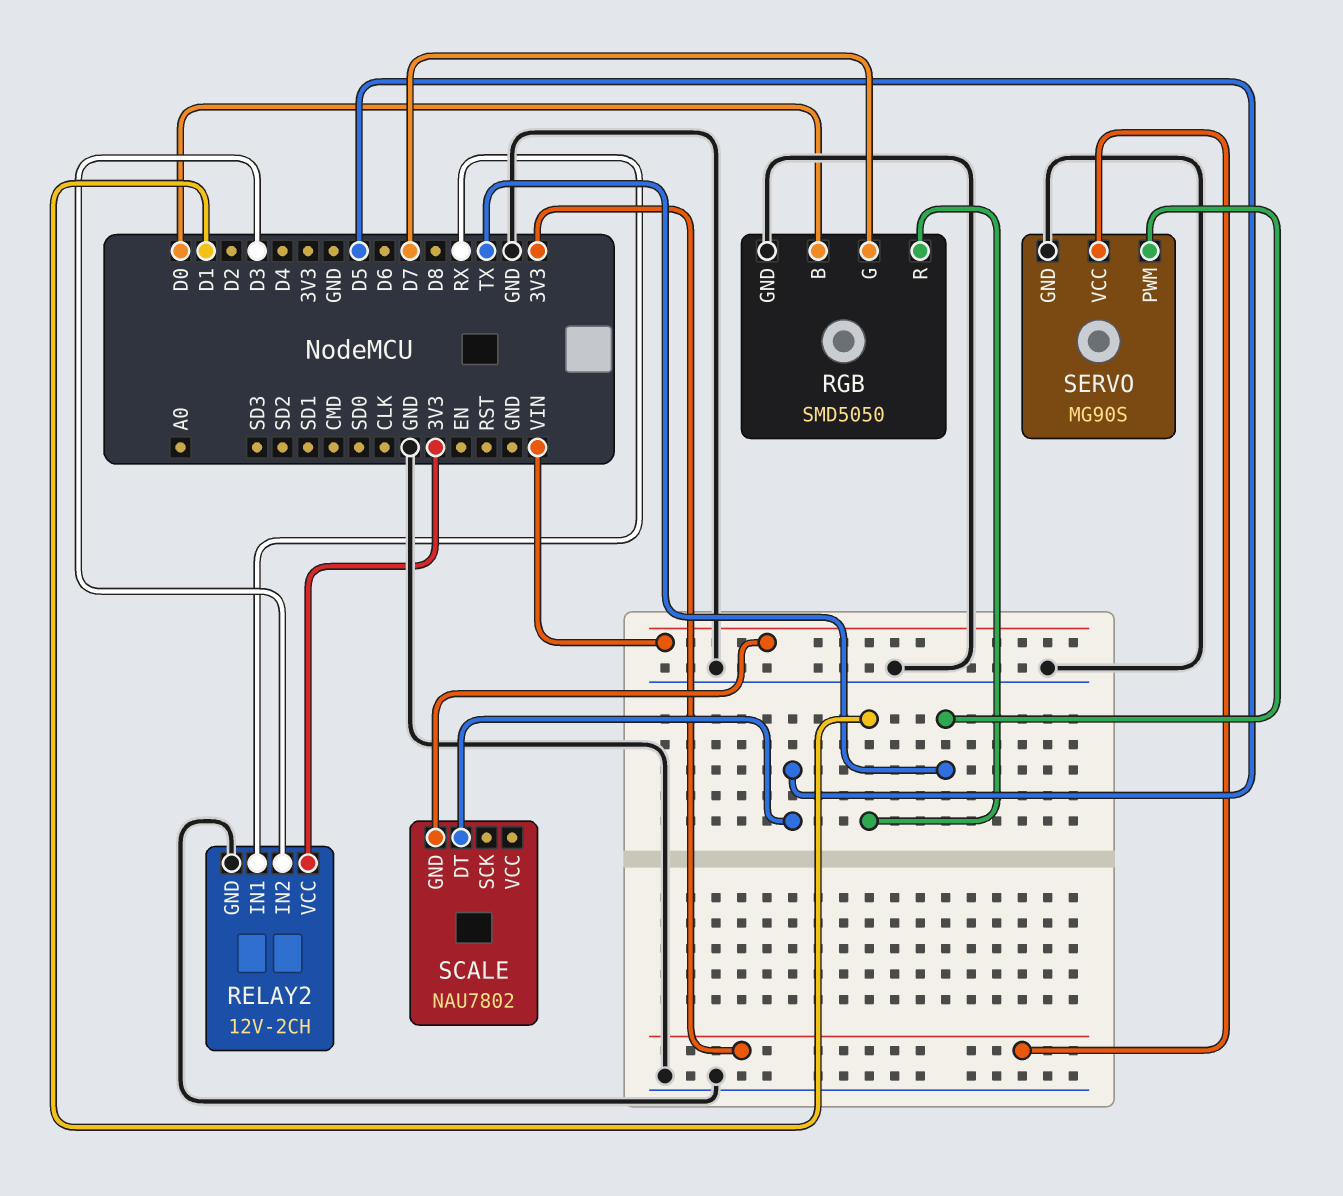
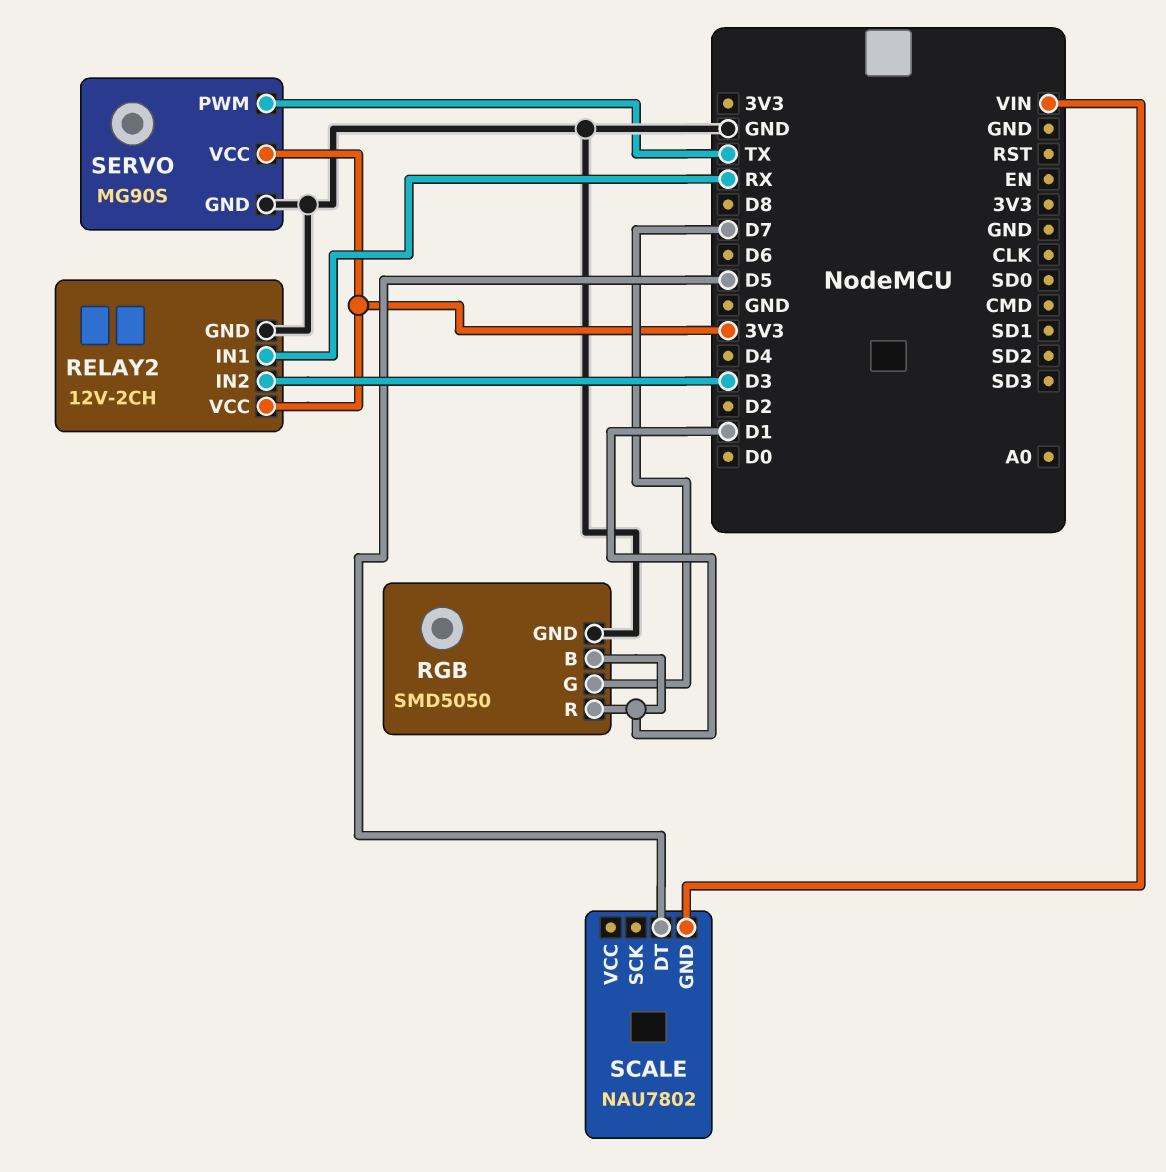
RGB pin B: D0 -> D1

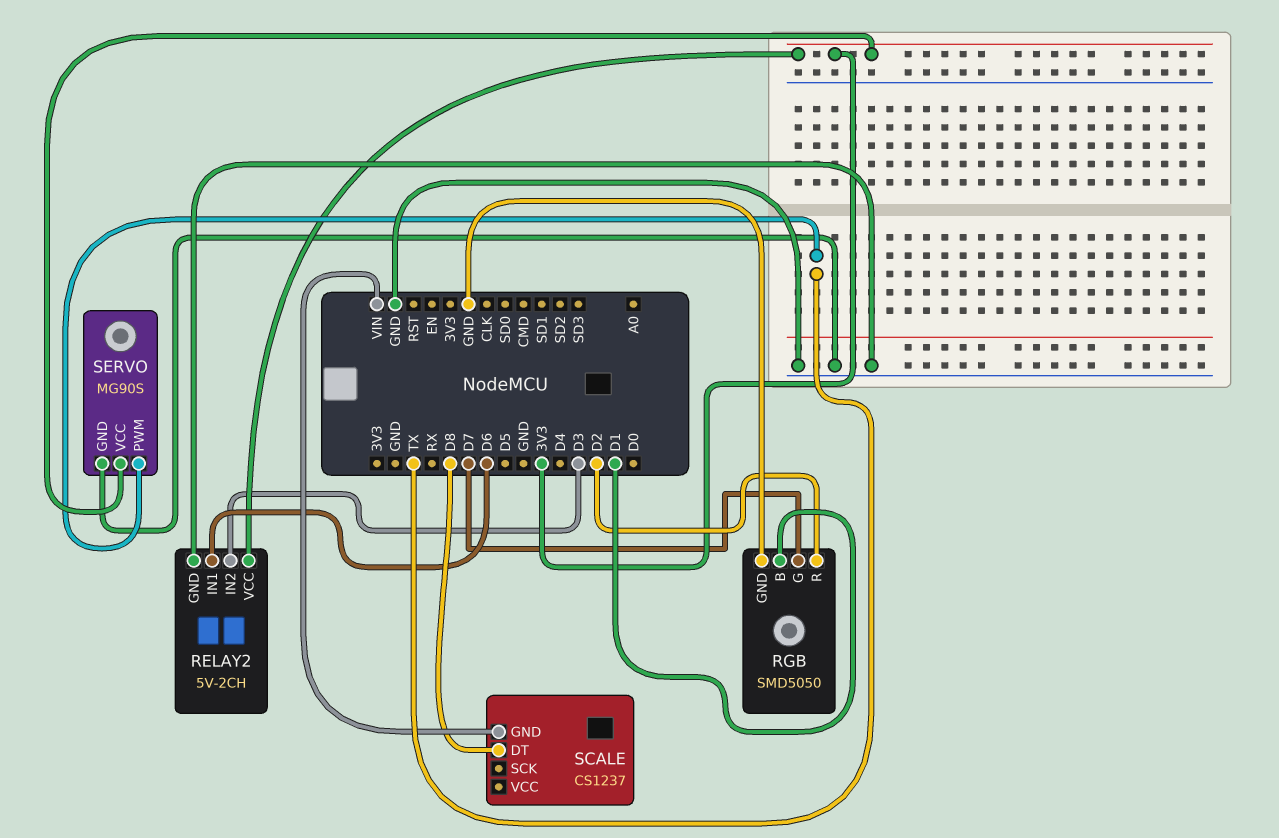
RELAY2: 12V-2CH -> 5V-2CH
RELAY2 pin IN1: RX -> D6
RGB pin R: D1 -> D2
SCALE: NAU7802 -> CS1237
SCALE pin DT: D5 -> D8

